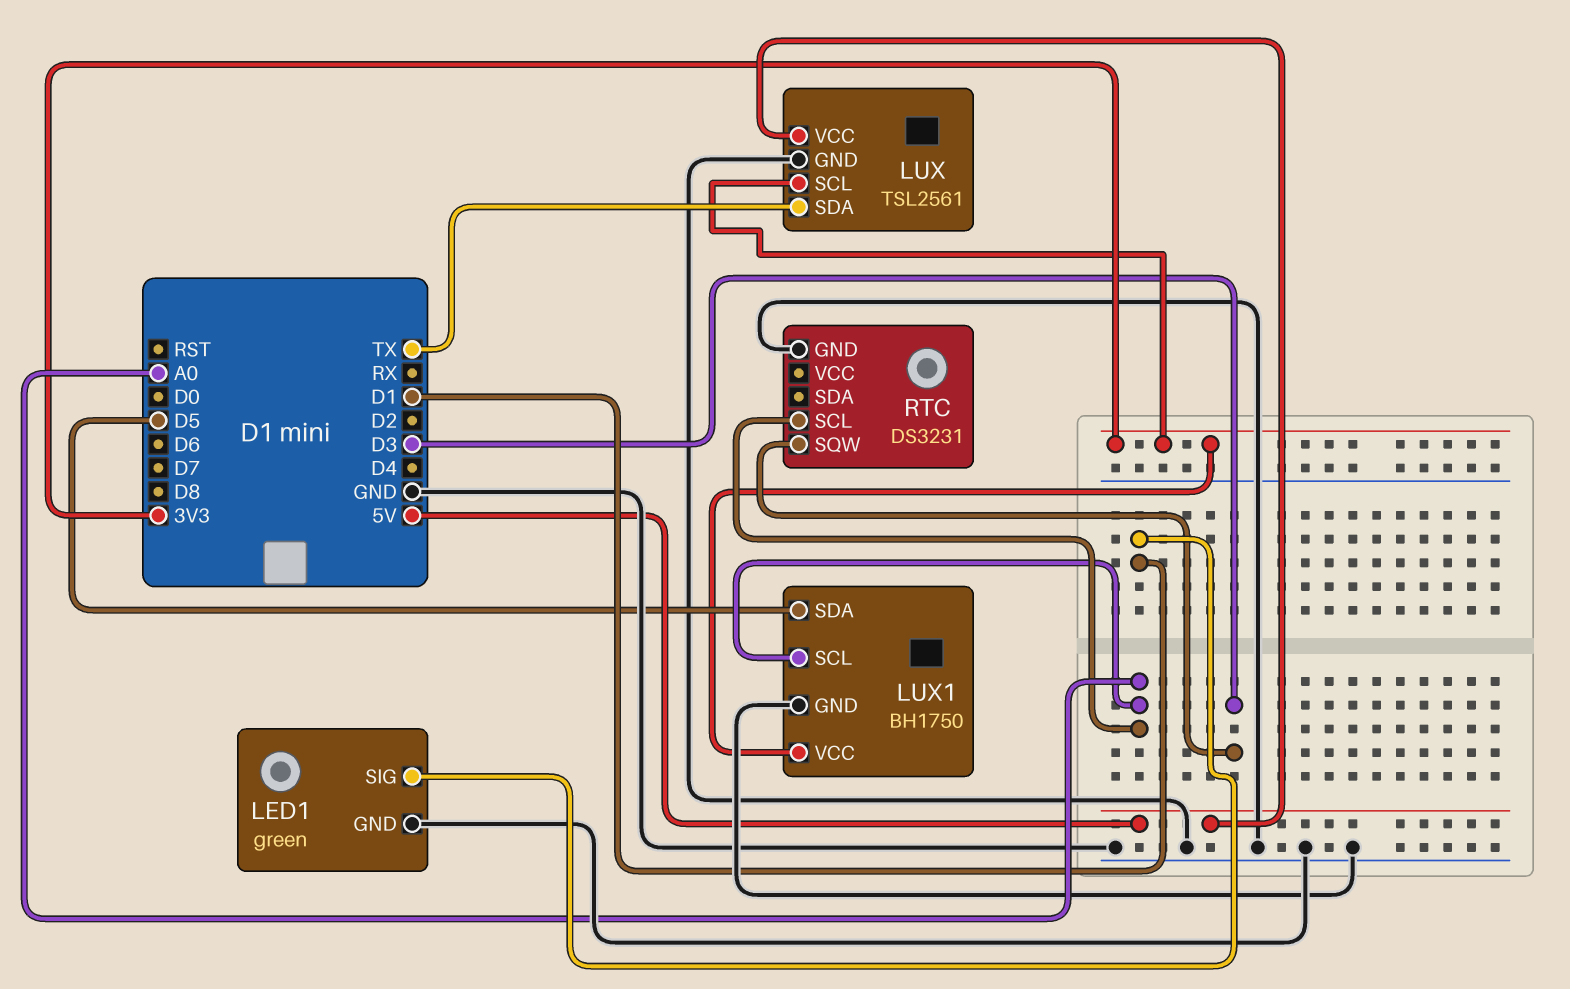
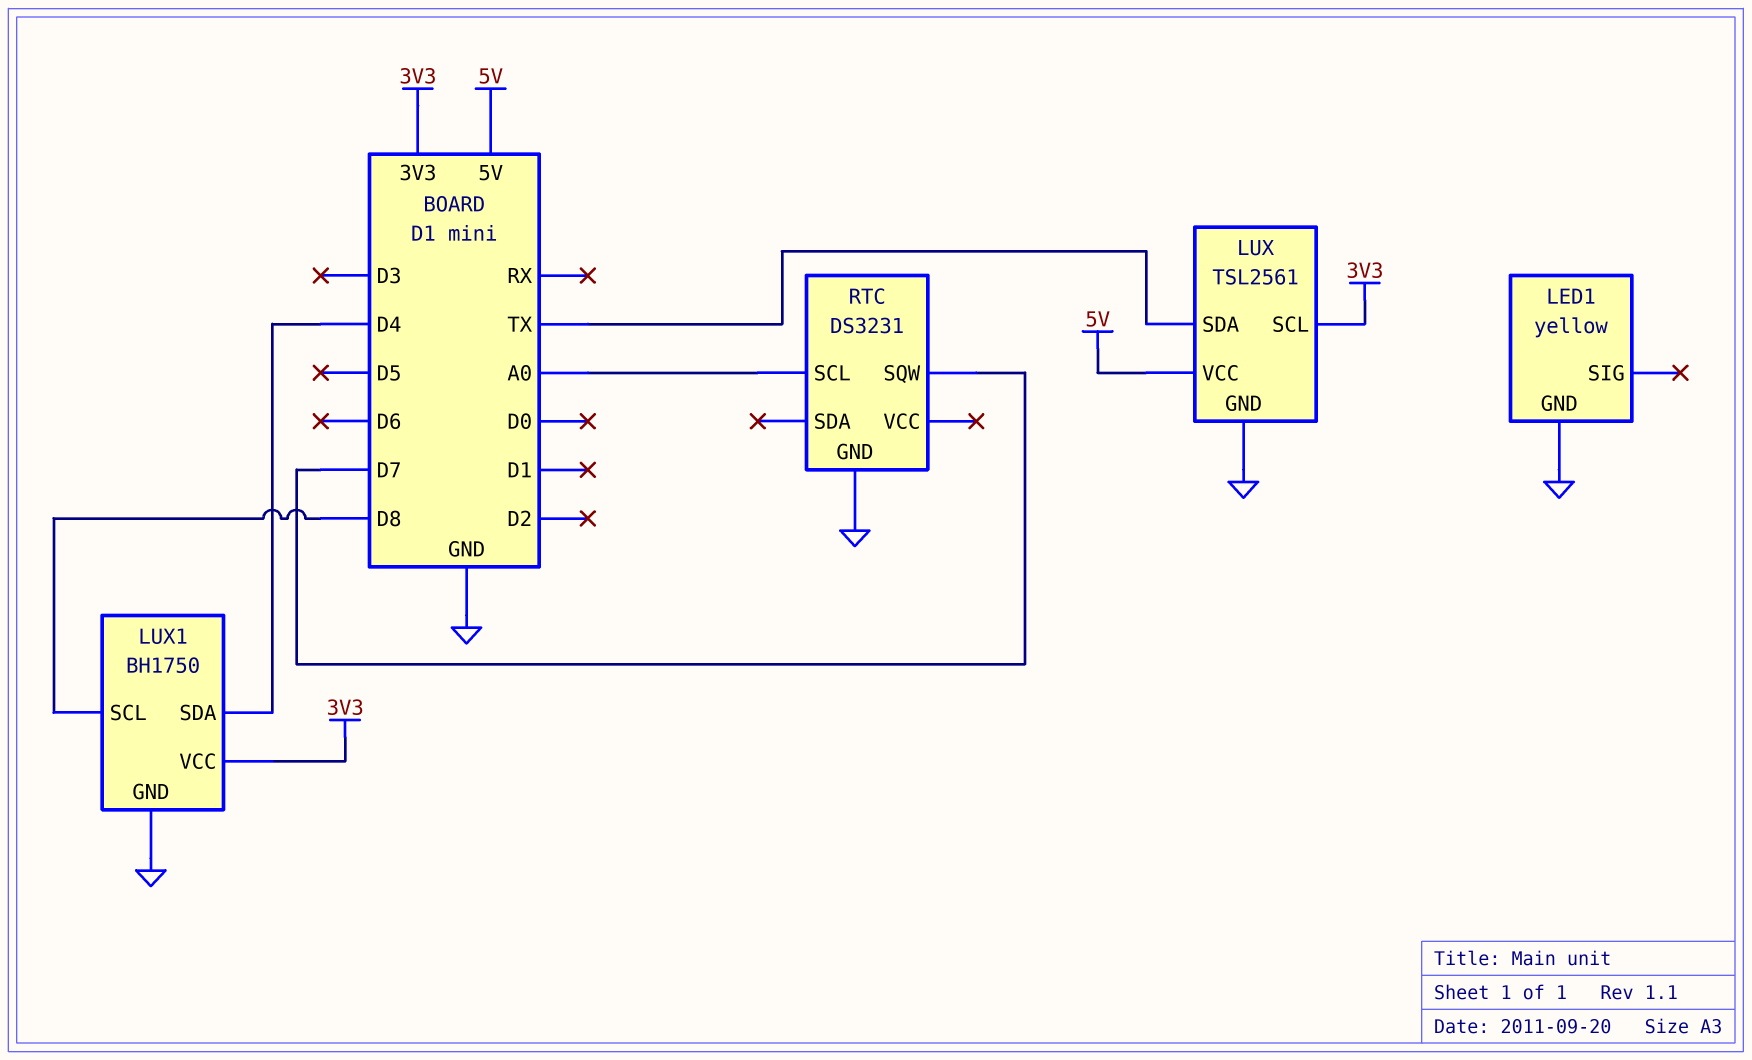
LED1: green -> yellow
LED1 pin SIG: D1 -> none
LUX1 pin SCL: A0 -> D8
LUX1 pin SDA: D5 -> D4
RTC pin SQW: D3 -> D7

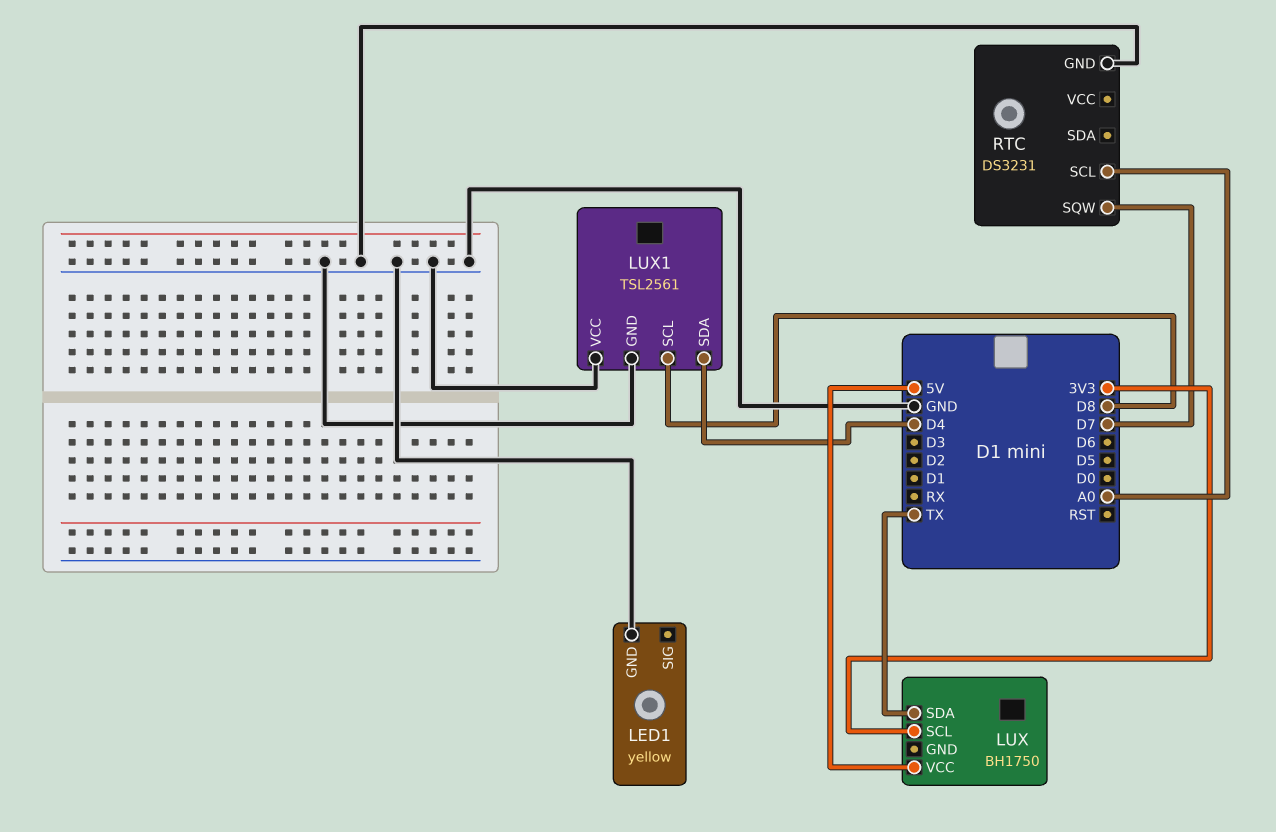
LUX: TSL2561 -> BH1750
LUX pin GND: GND -> none
LUX1: BH1750 -> TSL2561
LUX1 pin VCC: 3V3 -> GND

